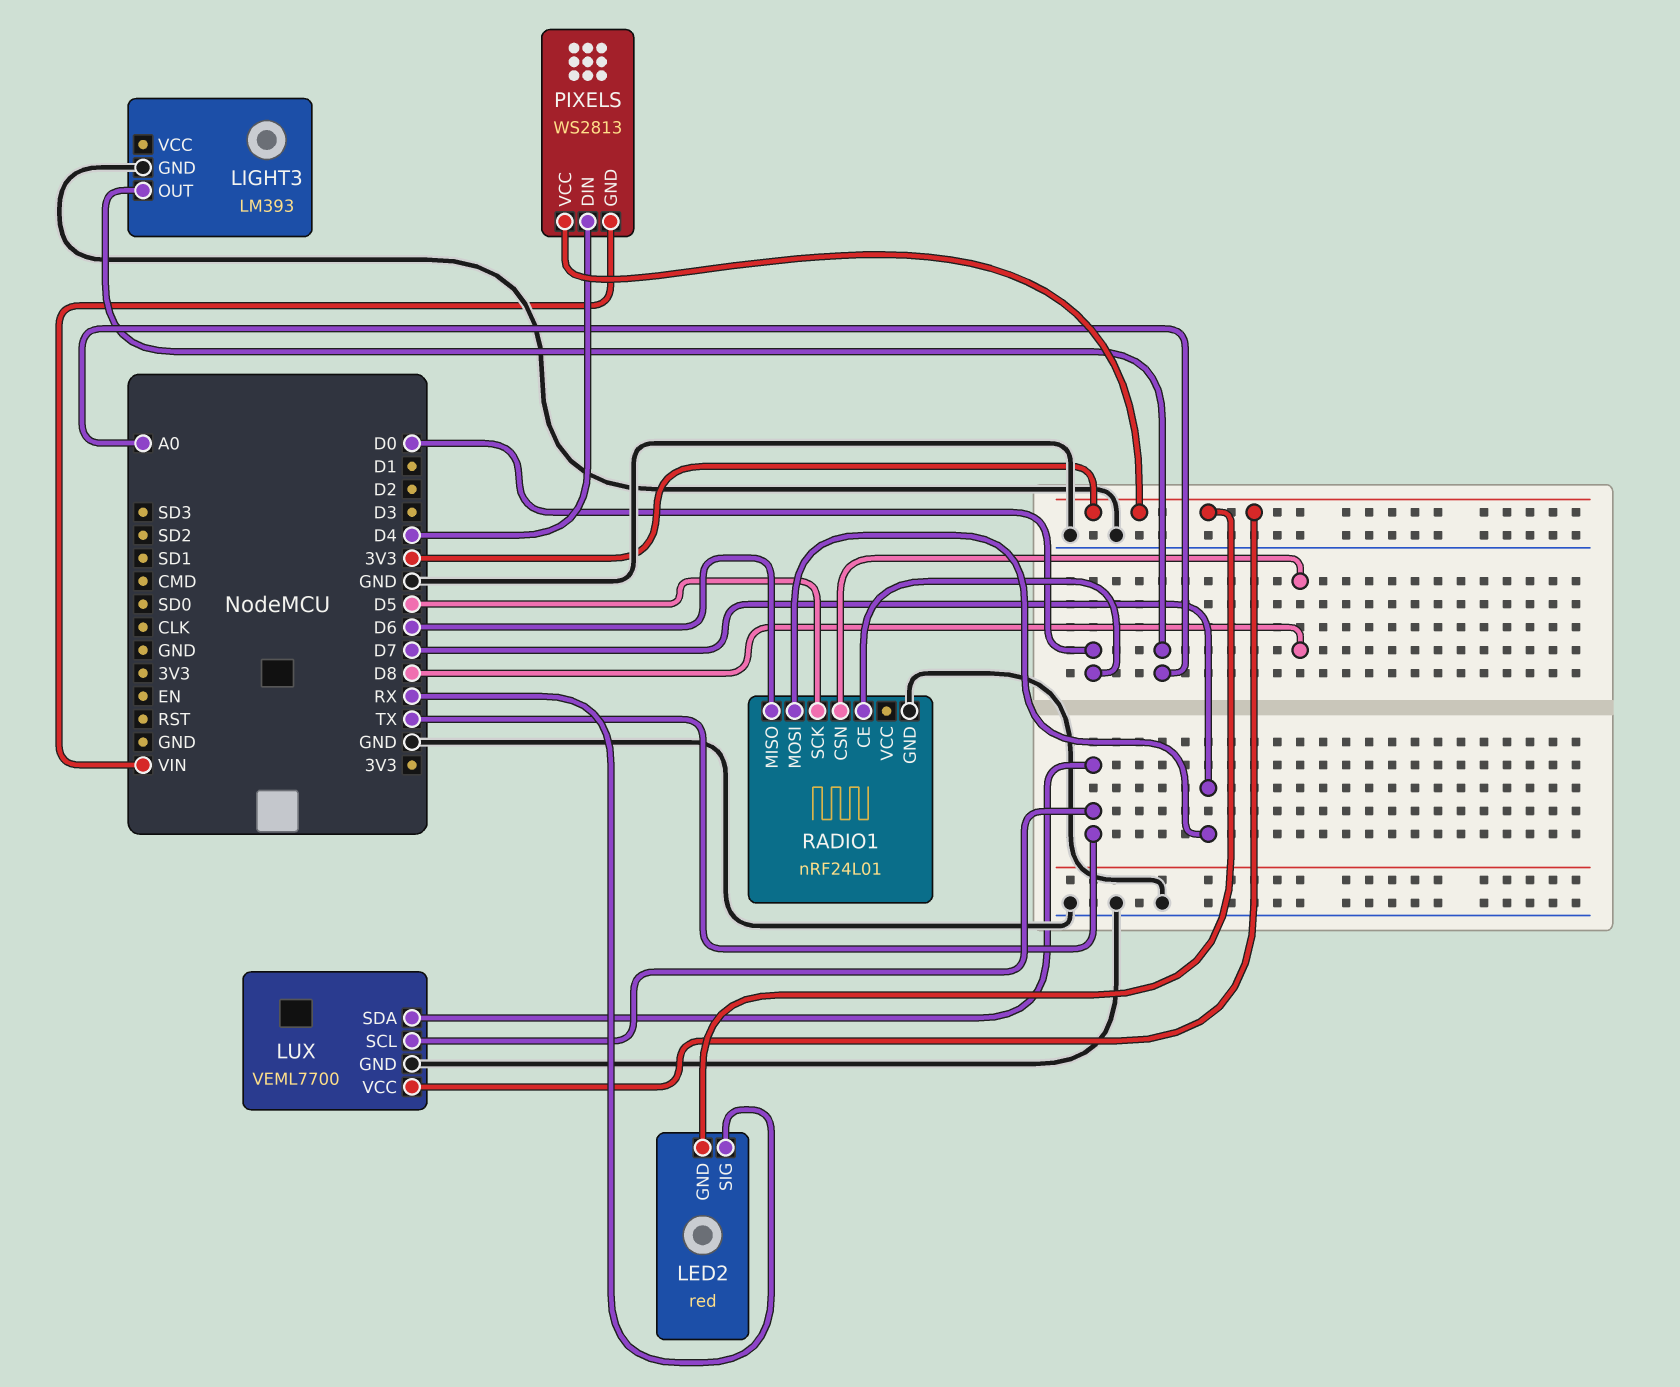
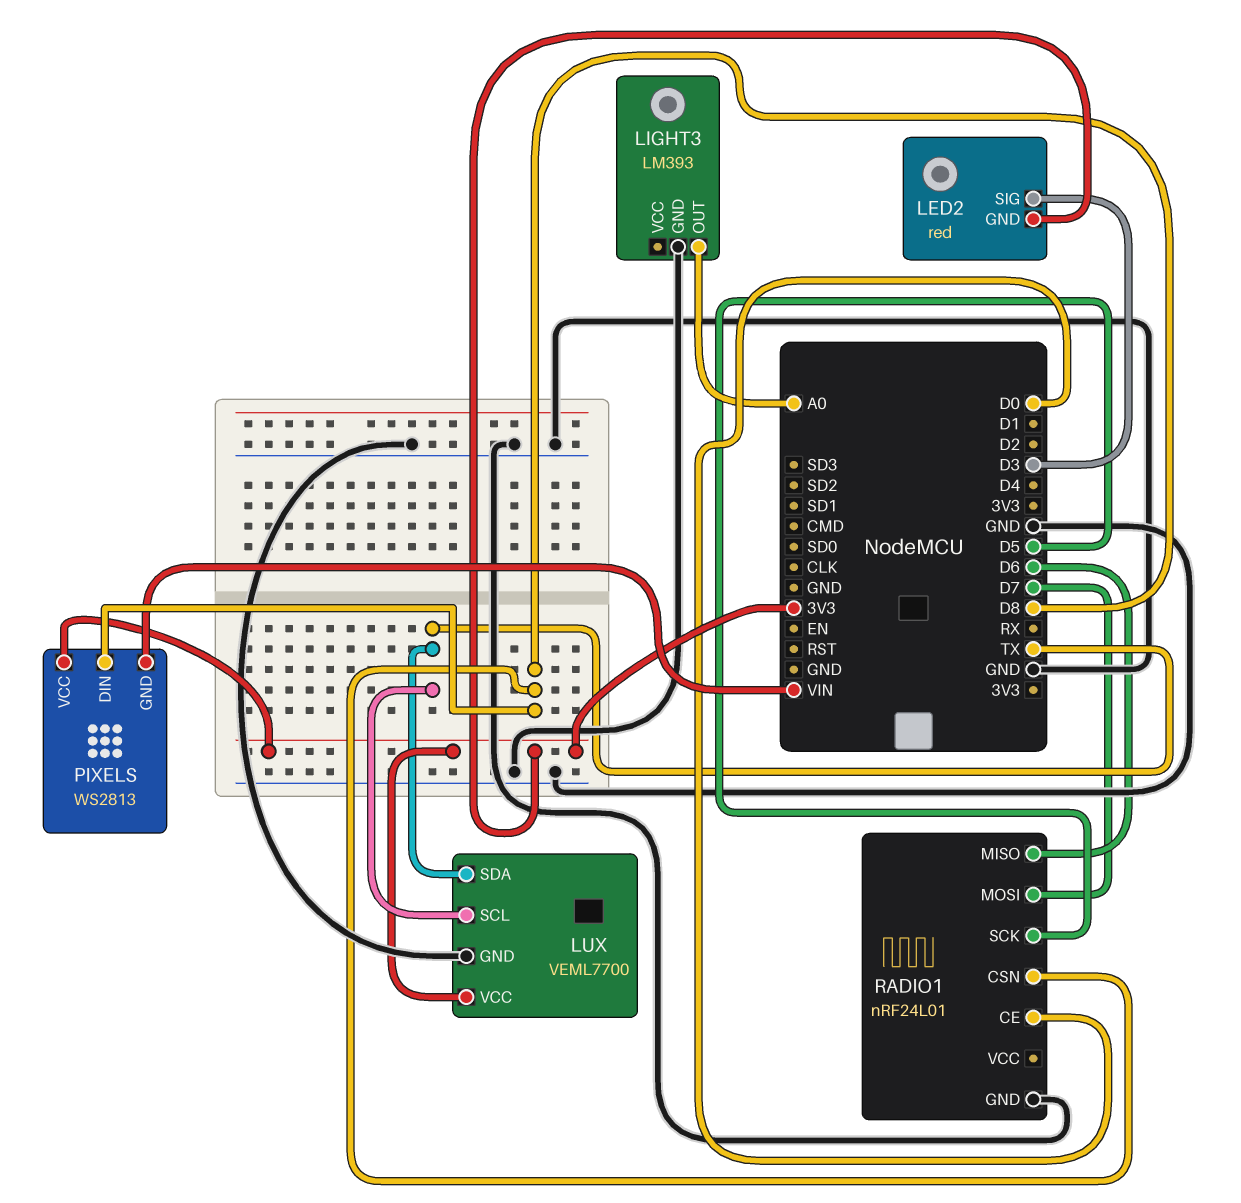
LED2 pin SIG: RX -> D3
PIXELS pin DIN: D4 -> D8

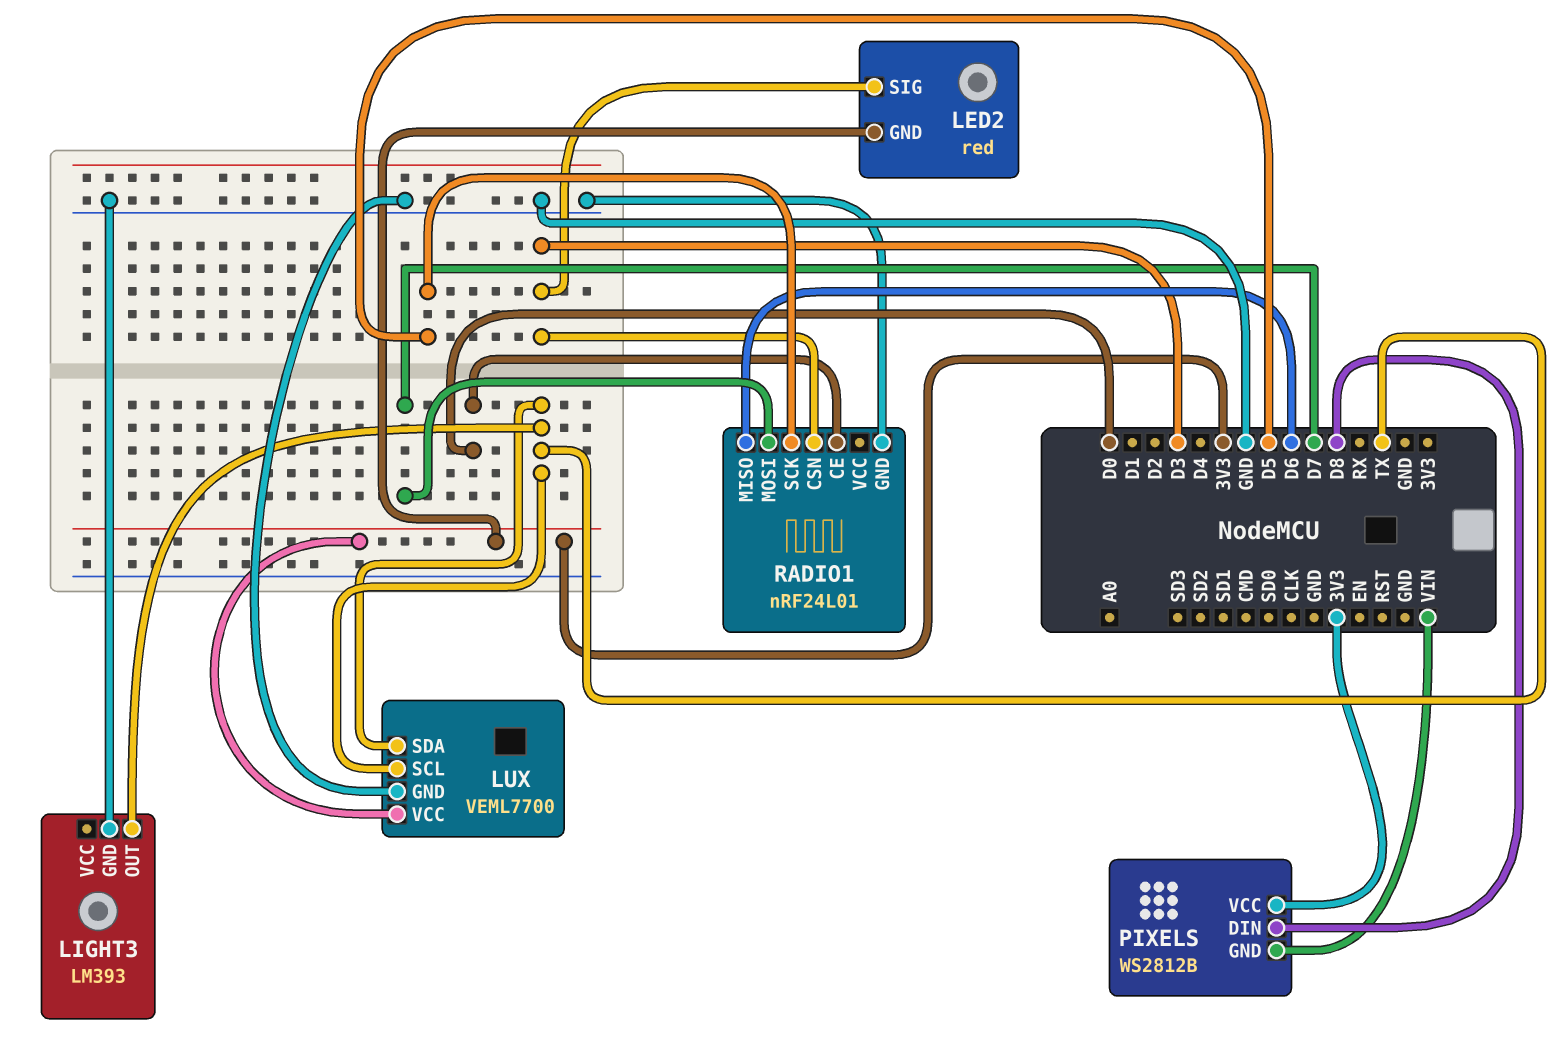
LIGHT3 pin OUT: A0 -> TX
PIXELS: WS2813 -> WS2812B
RADIO1 pin CSN: D8 -> D3

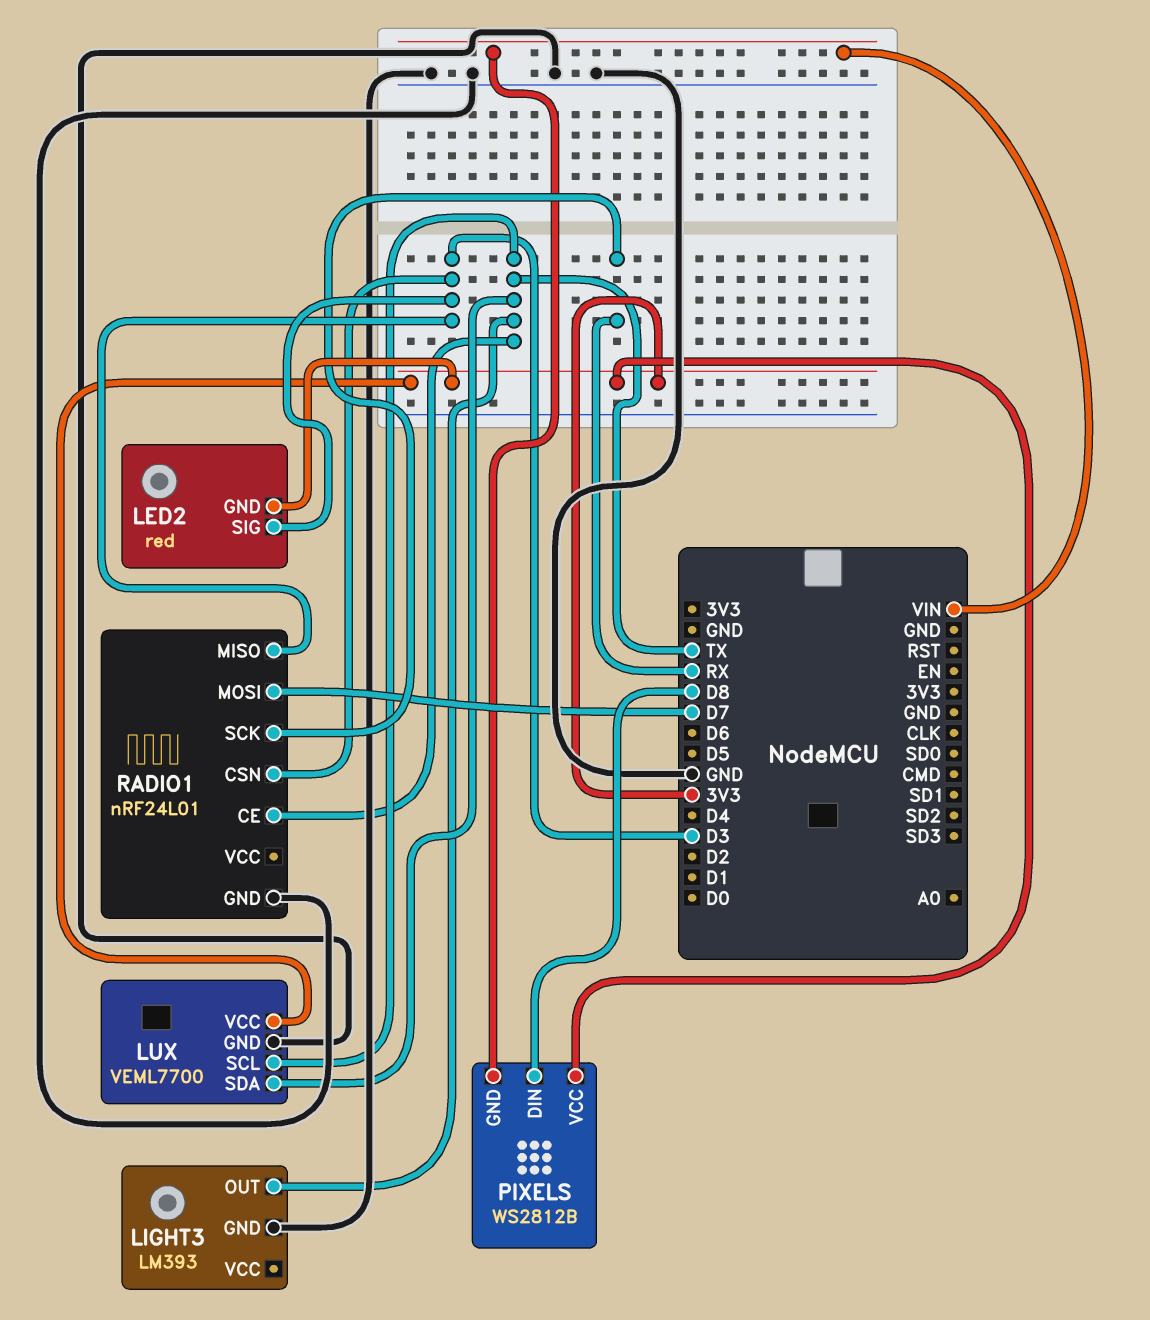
RADIO1 pin CE: D0 -> TX
RADIO1 pin MISO: D6 -> D3
RADIO1 pin SCK: D5 -> RX

